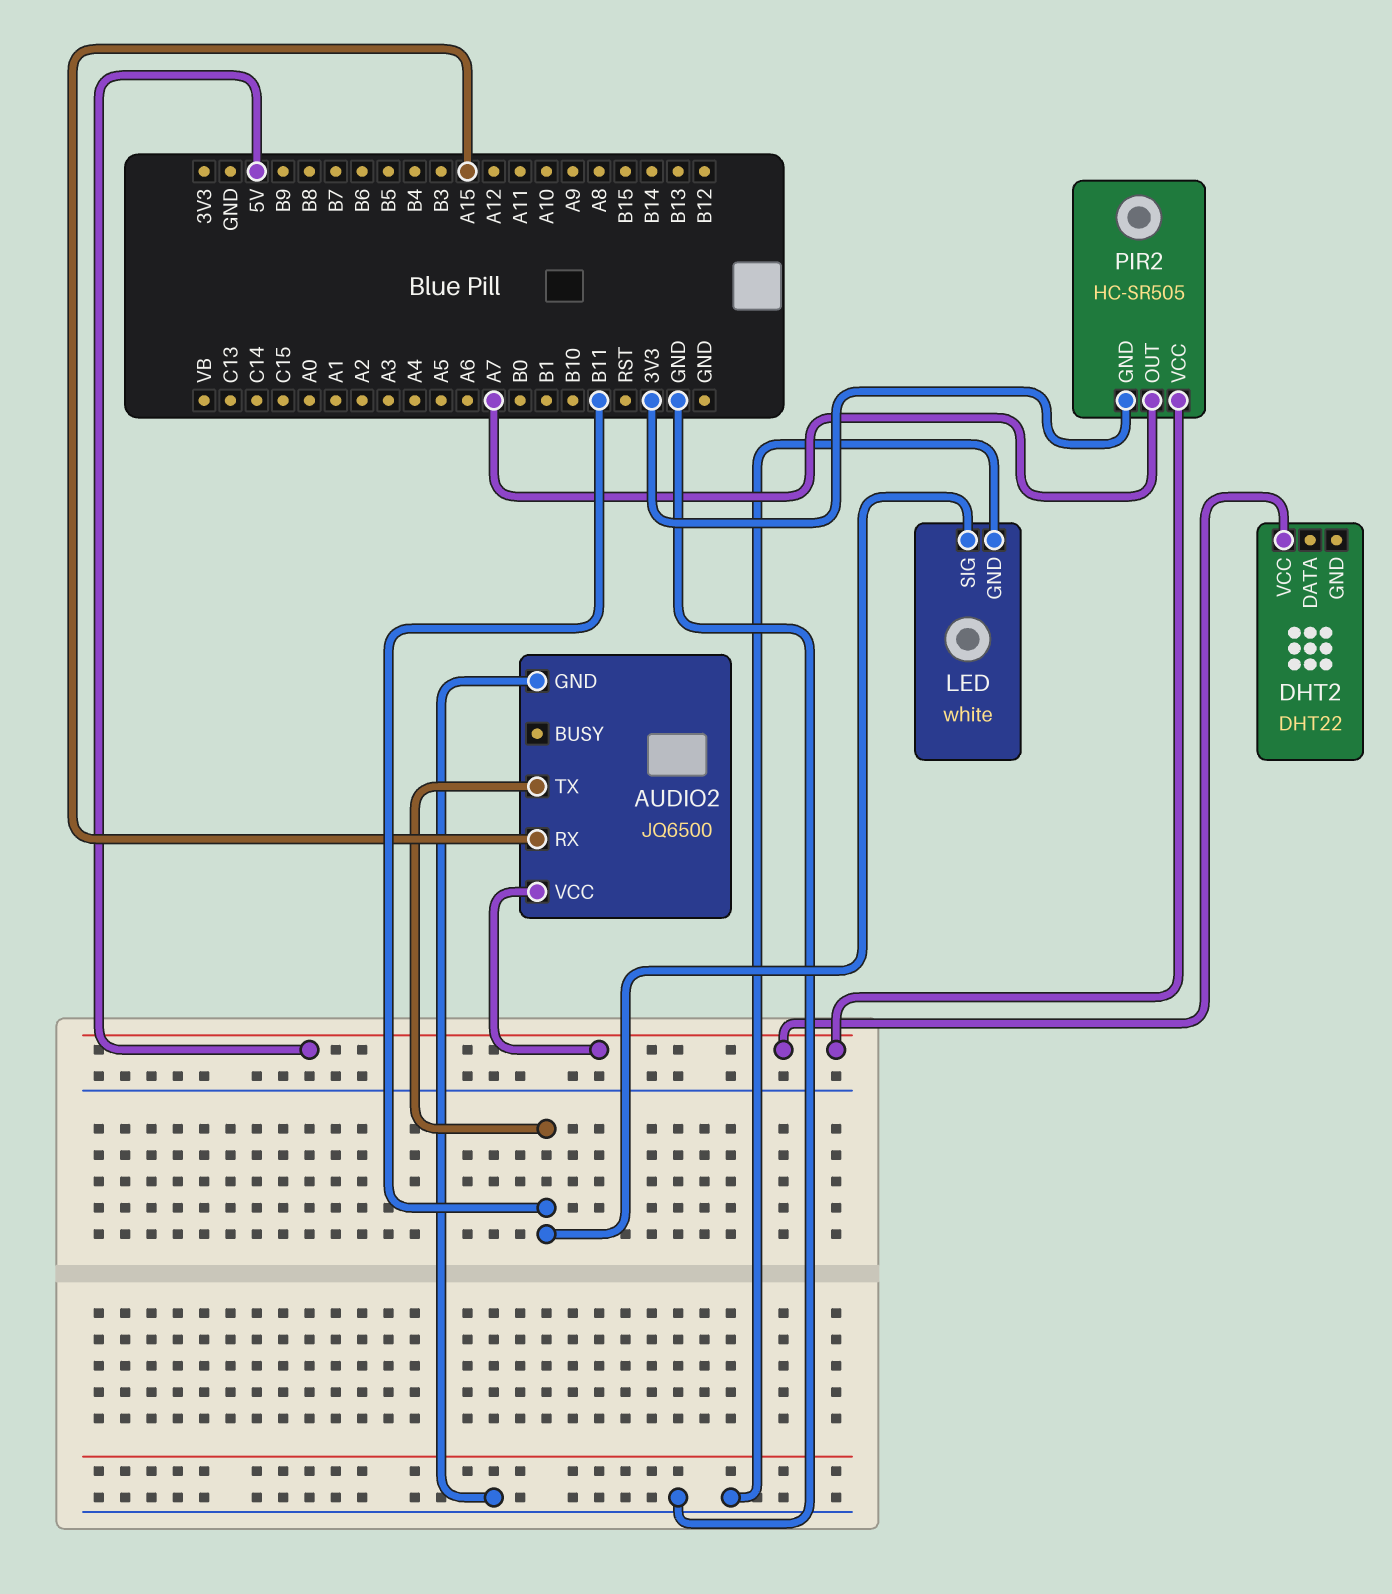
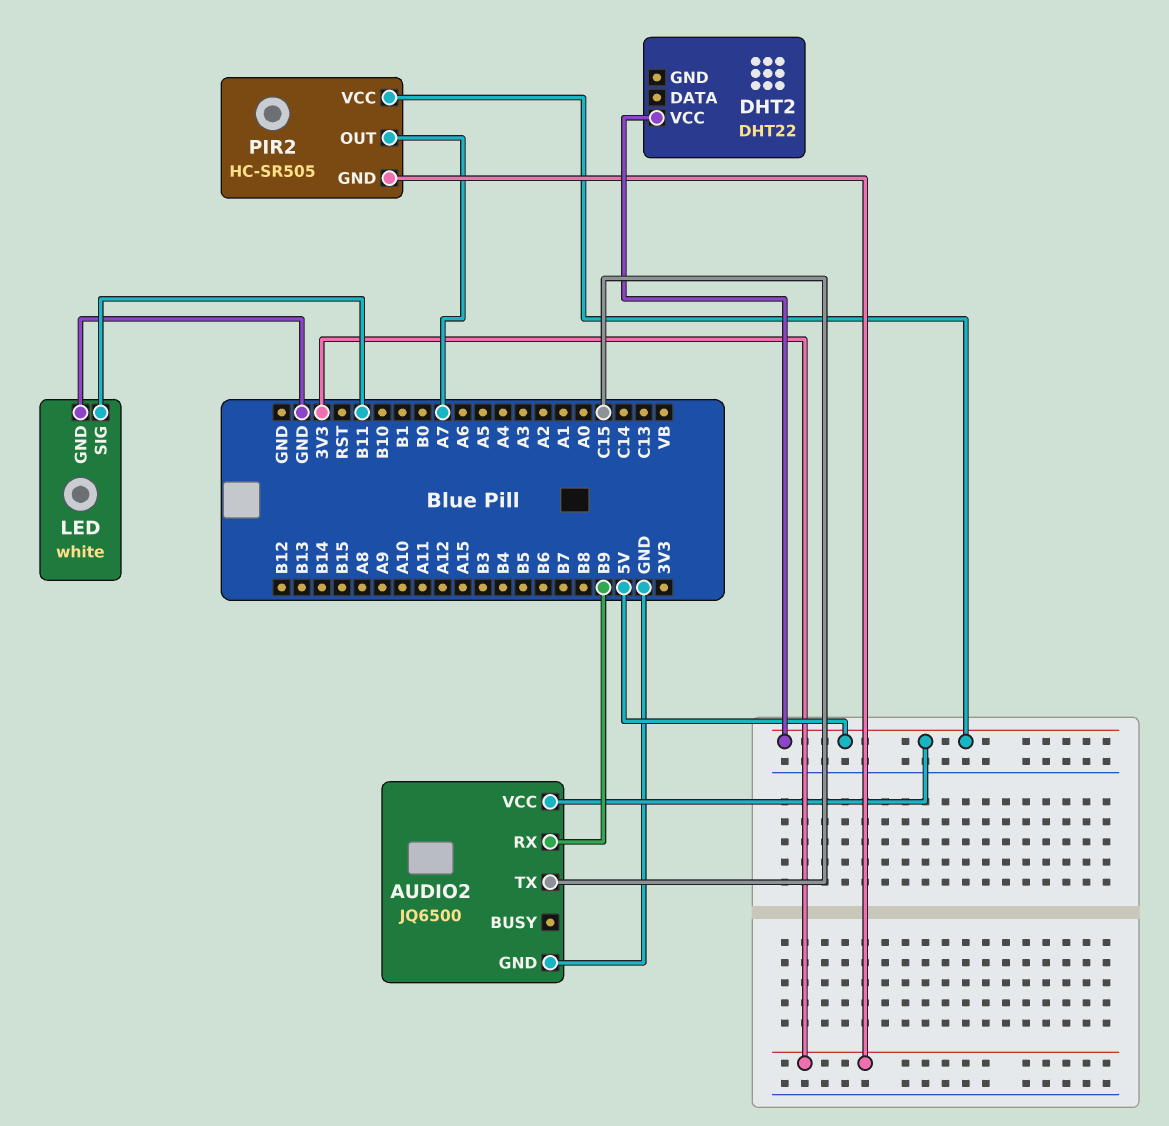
AUDIO2 pin RX: A15 -> B9
AUDIO2 pin TX: B11 -> C15

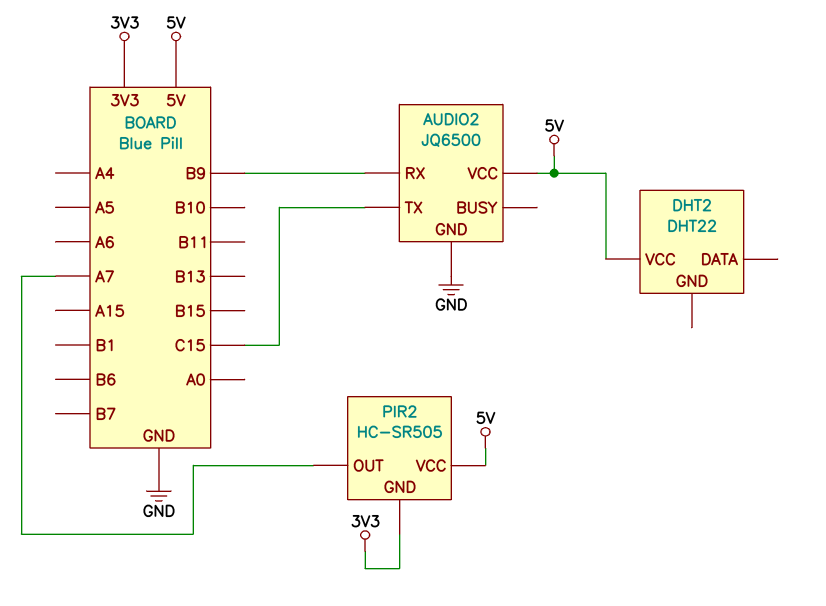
LED: white -> none
LED pin GND: GND -> none
LED pin SIG: B11 -> none

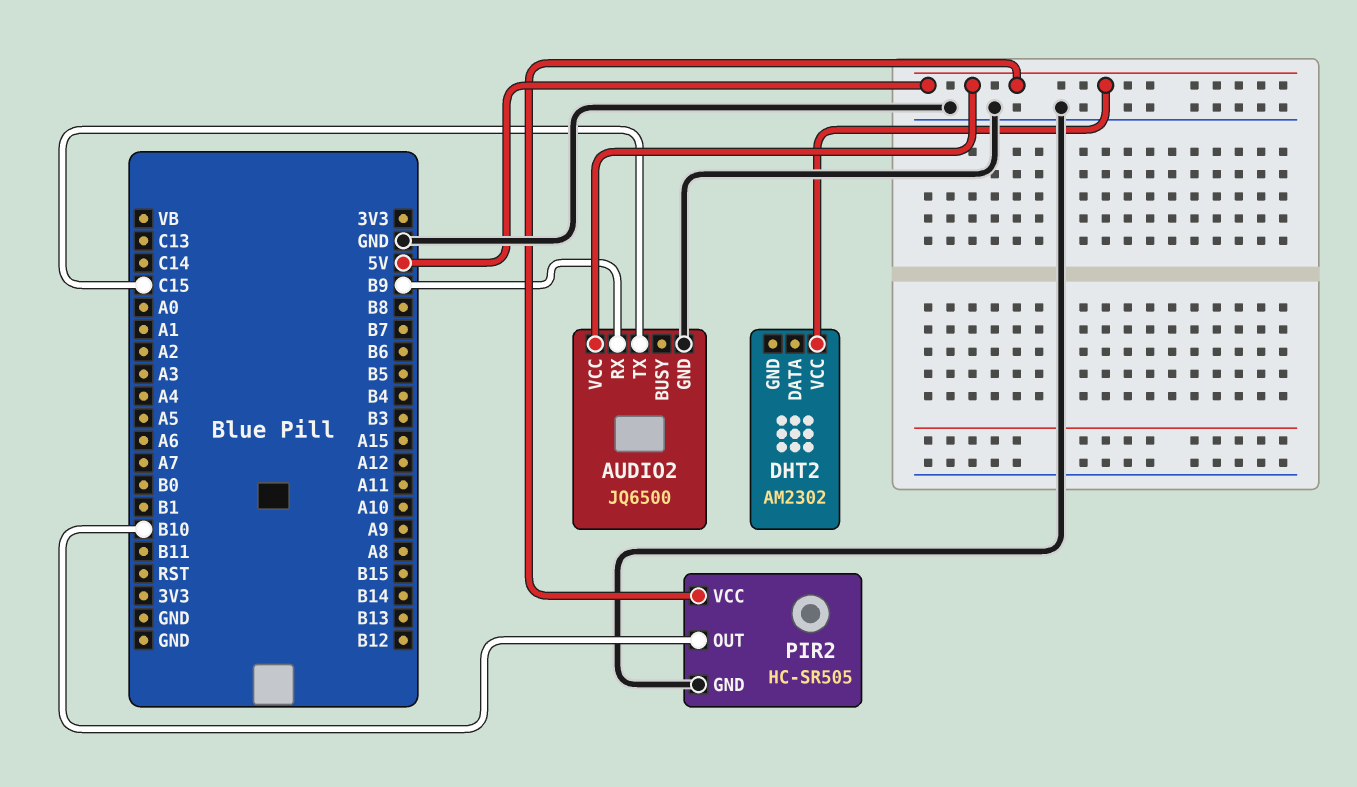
DHT2: DHT22 -> AM2302
PIR2 pin GND: 3V3 -> GND
PIR2 pin OUT: A7 -> B10

